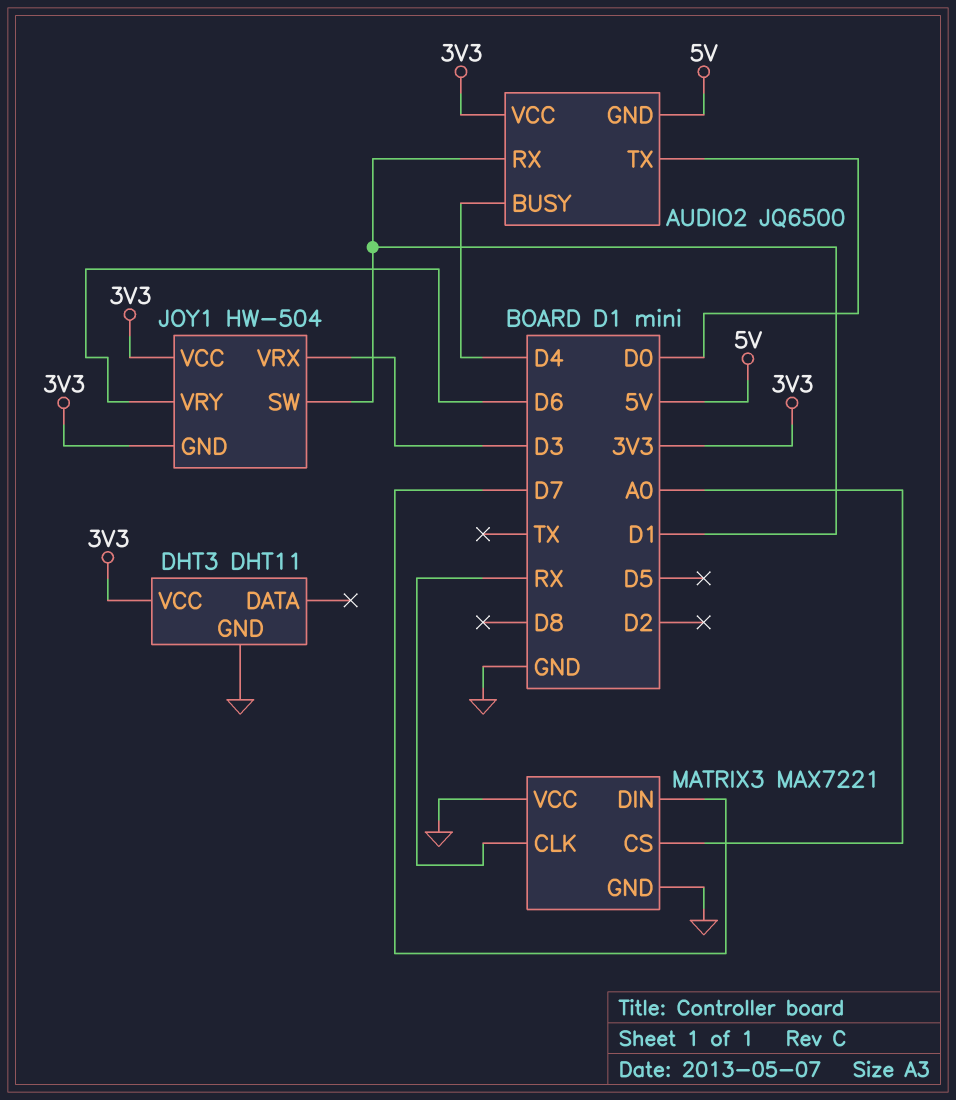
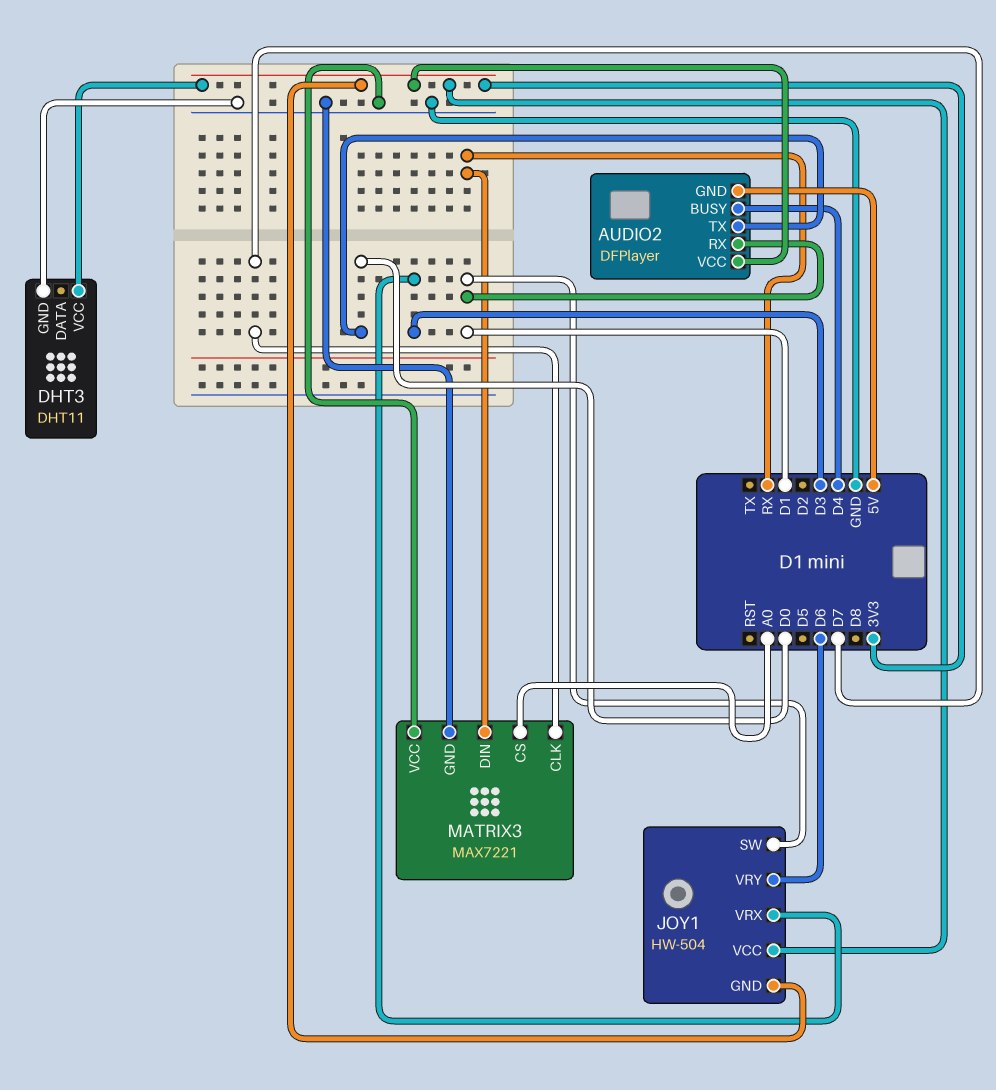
AUDIO2: JQ6500 -> DFPlayer
MATRIX3 pin CLK: RX -> D7
MATRIX3 pin DIN: D7 -> RX

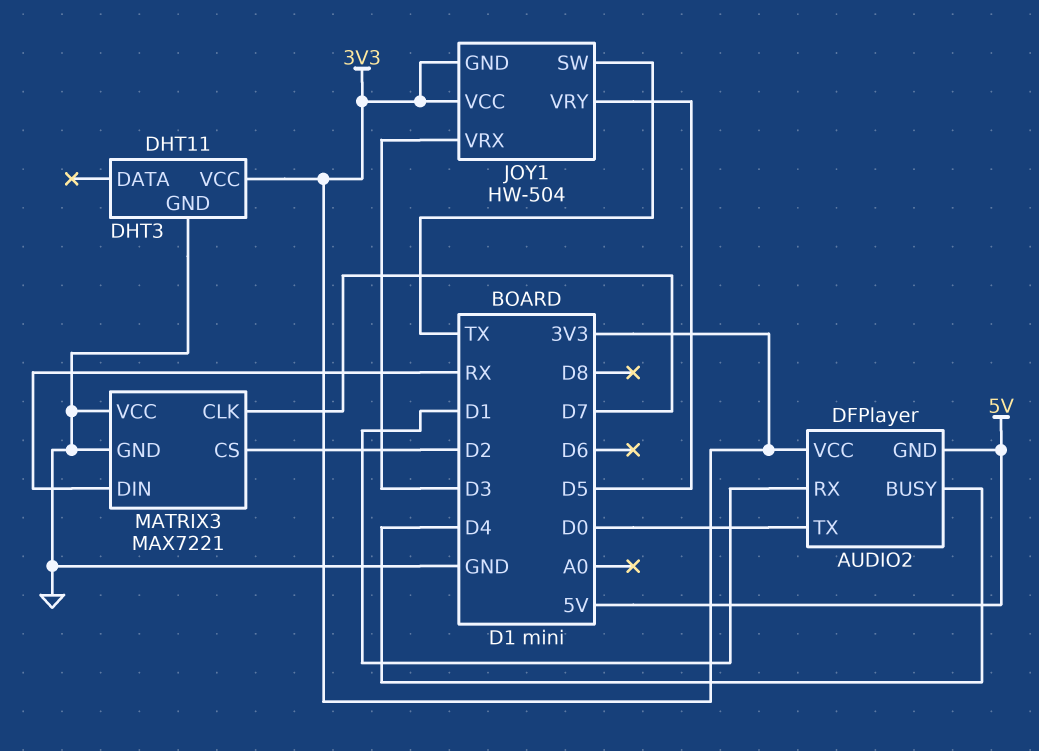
JOY1 pin SW: D1 -> TX
JOY1 pin VRY: D6 -> D5
MATRIX3 pin CS: A0 -> D2

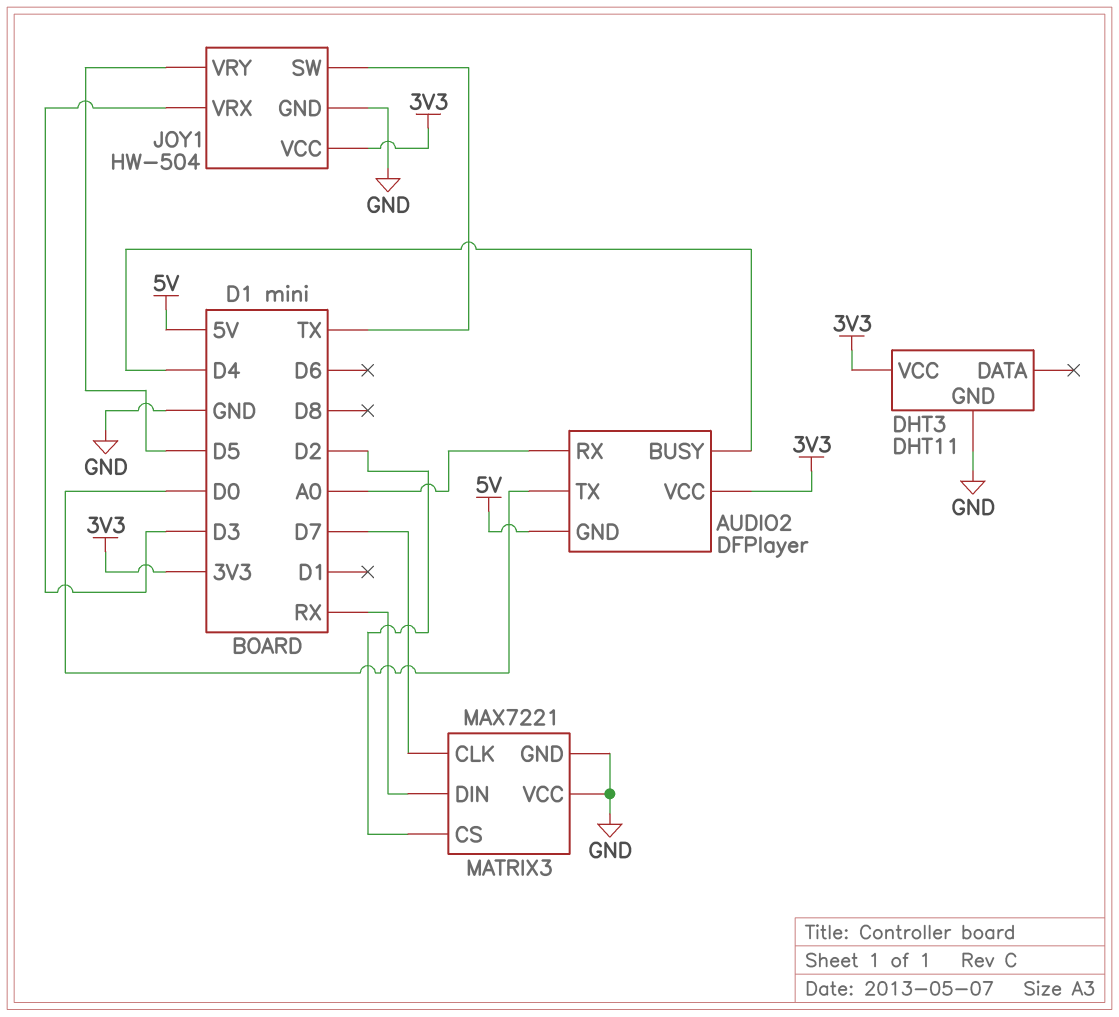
AUDIO2 pin RX: D1 -> A0
JOY1 pin GND: 3V3 -> GND

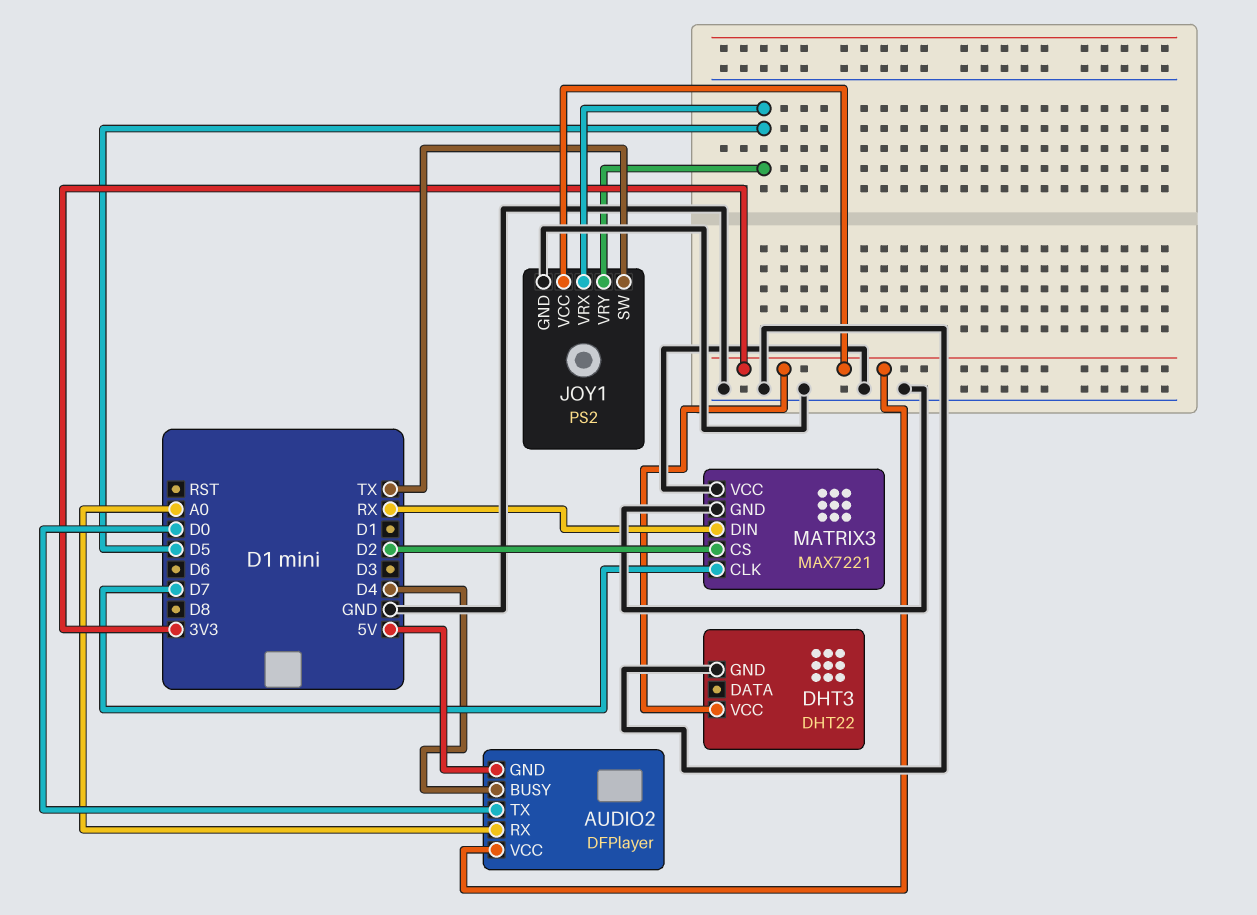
DHT3: DHT11 -> DHT22
JOY1: HW-504 -> PS2
JOY1 pin VRX: D3 -> D5

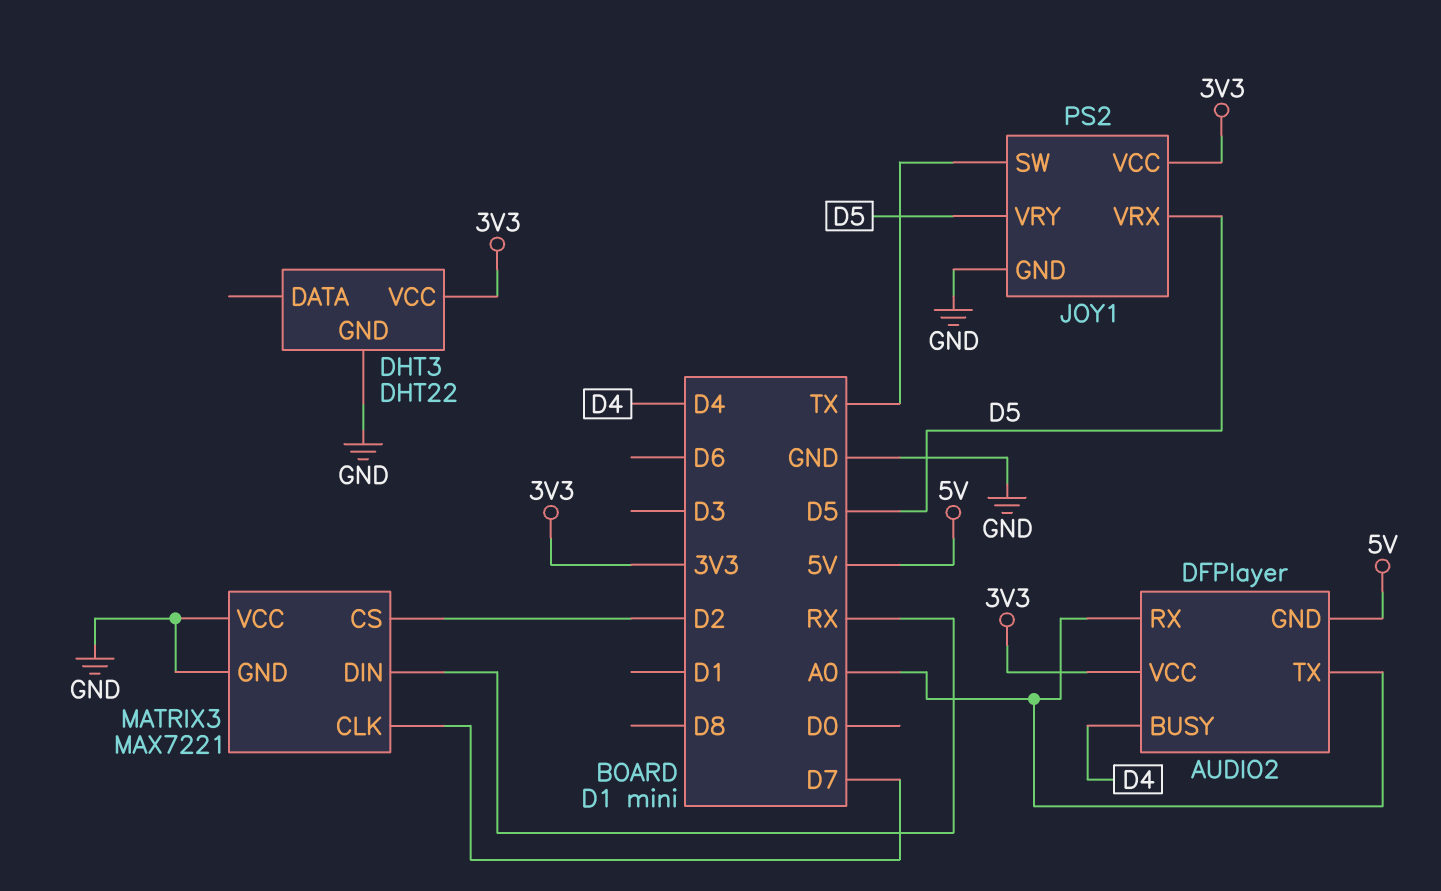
AUDIO2 pin TX: D0 -> A0

